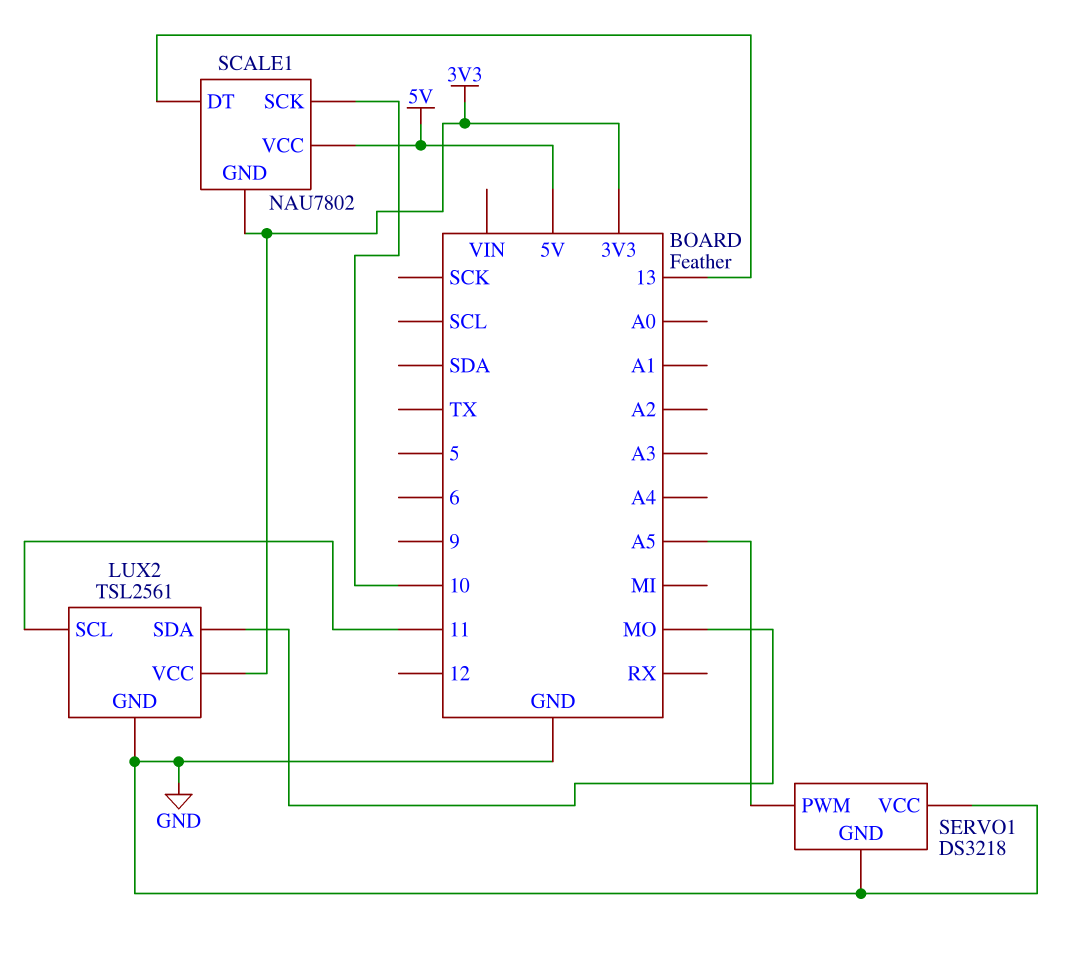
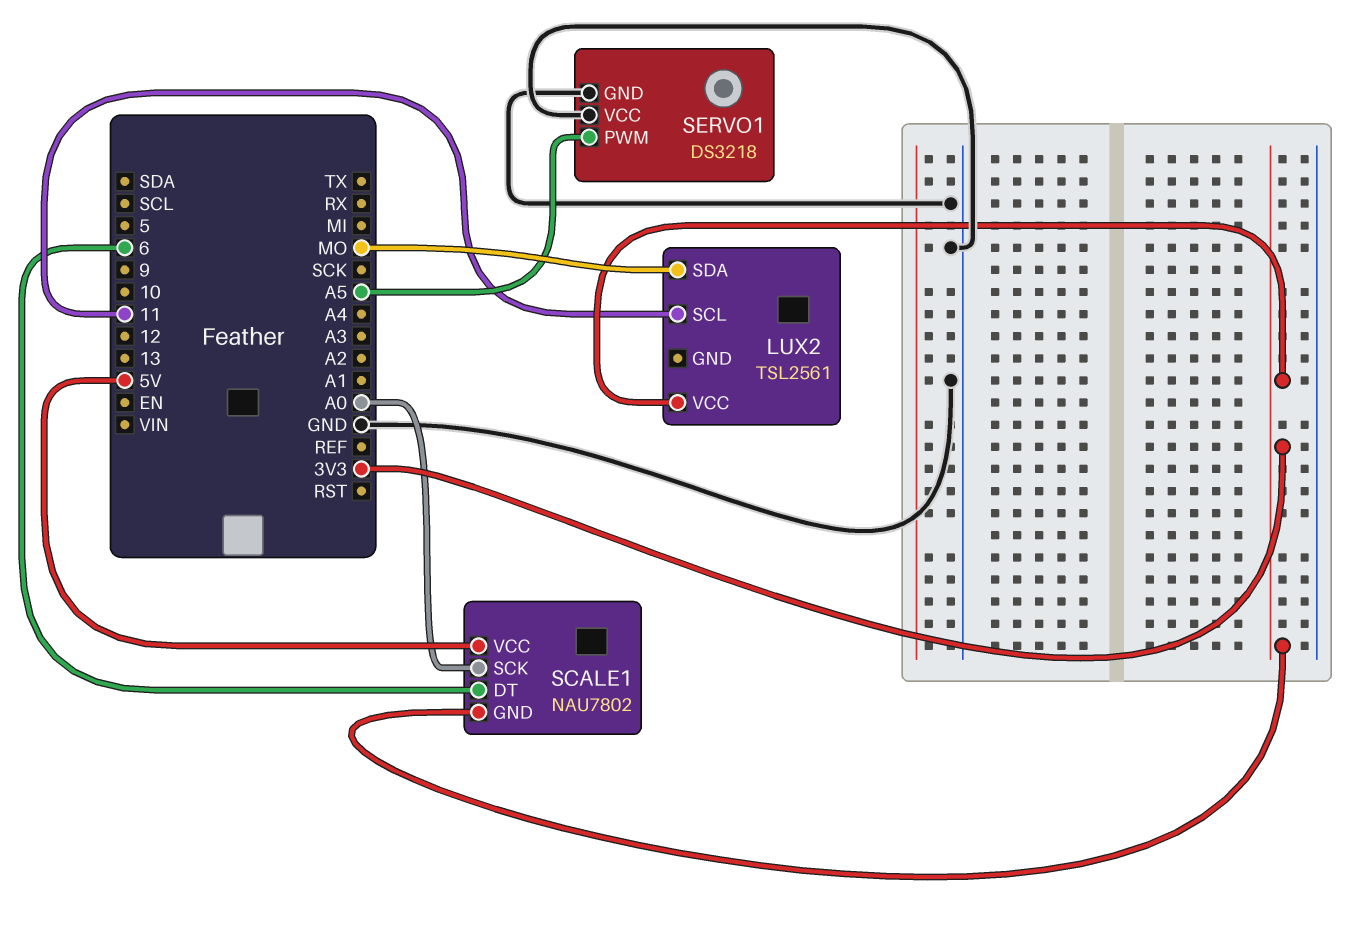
LUX2 pin GND: GND -> none
SCALE1 pin DT: 13 -> 6
SCALE1 pin SCK: 10 -> A0

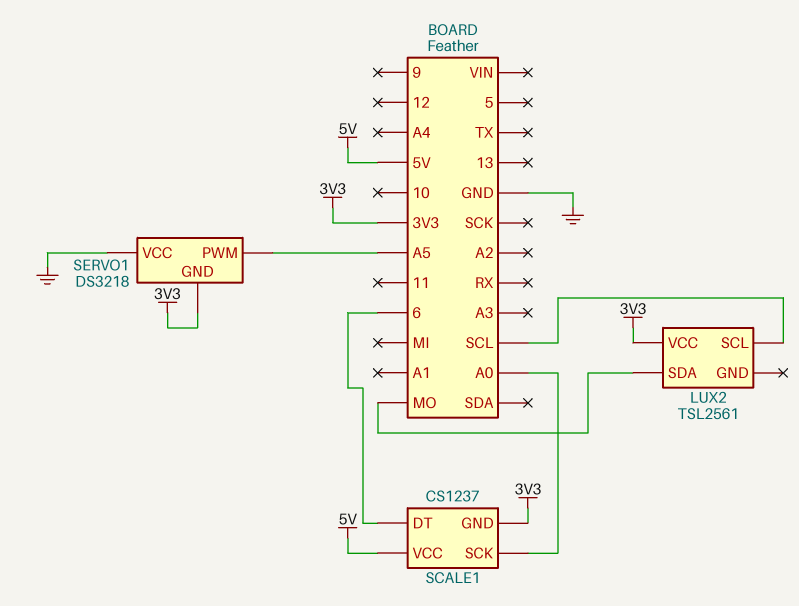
LUX2 pin SCL: 11 -> SCL
SCALE1: NAU7802 -> CS1237
SERVO1 pin GND: GND -> 3V3

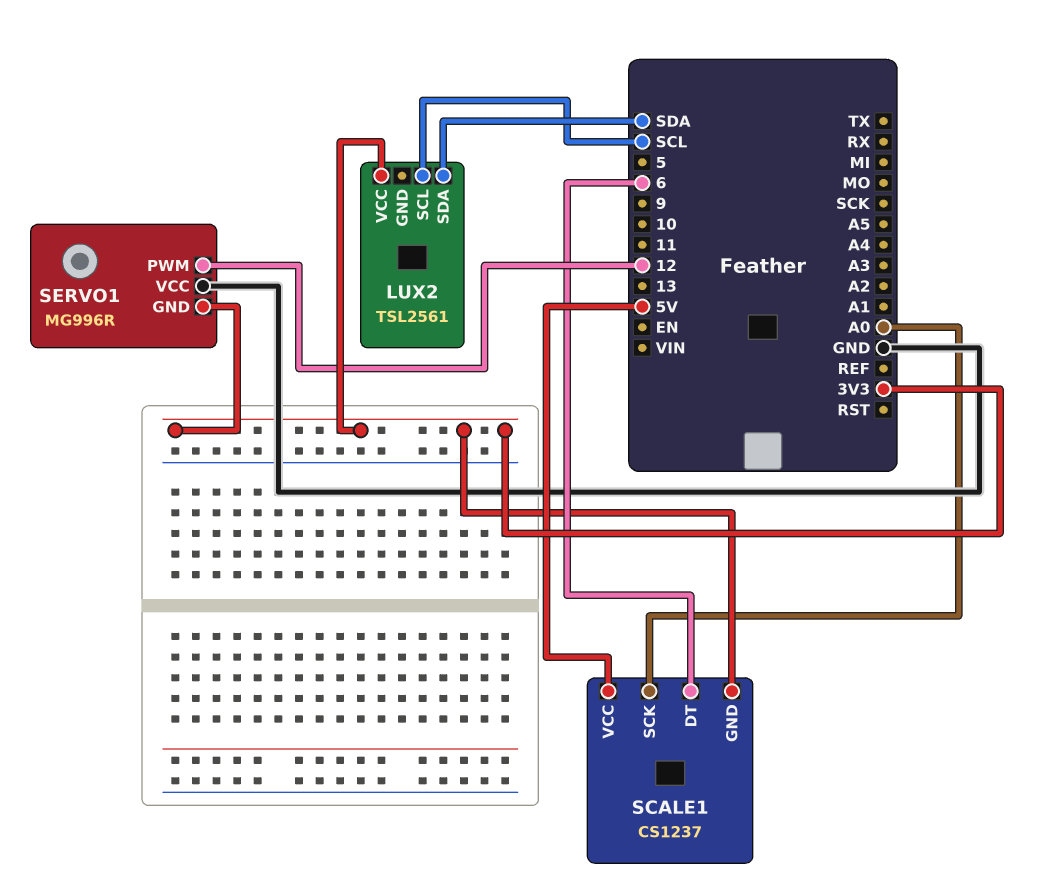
LUX2 pin SDA: MO -> SDA
SERVO1: DS3218 -> MG996R
SERVO1 pin PWM: A5 -> 12

